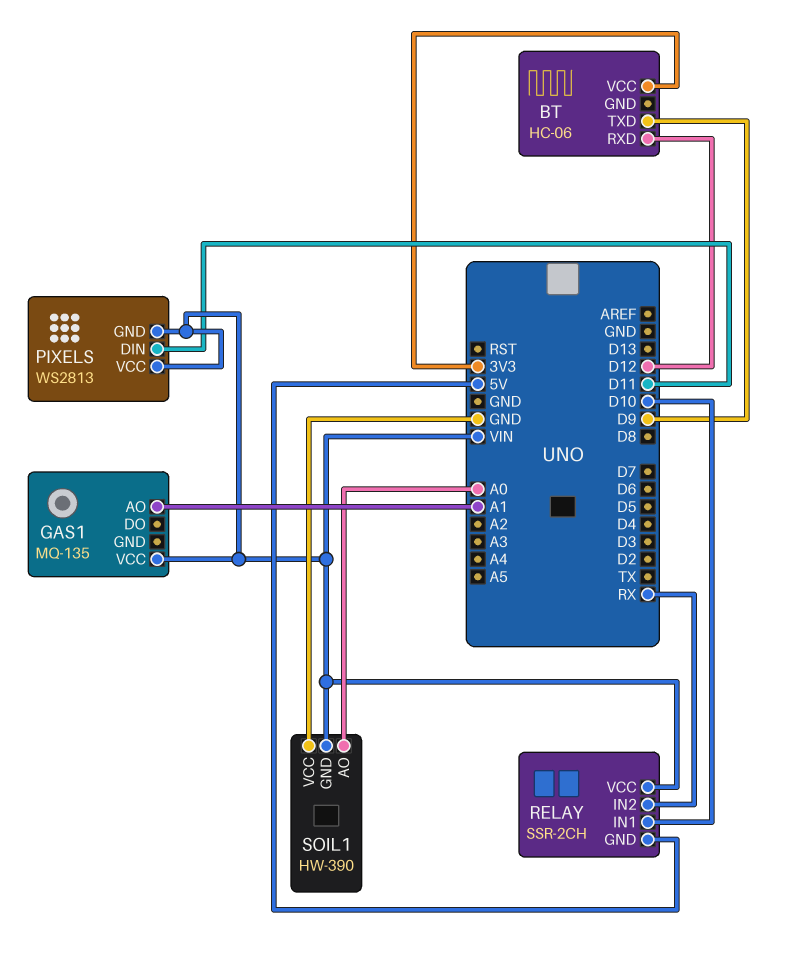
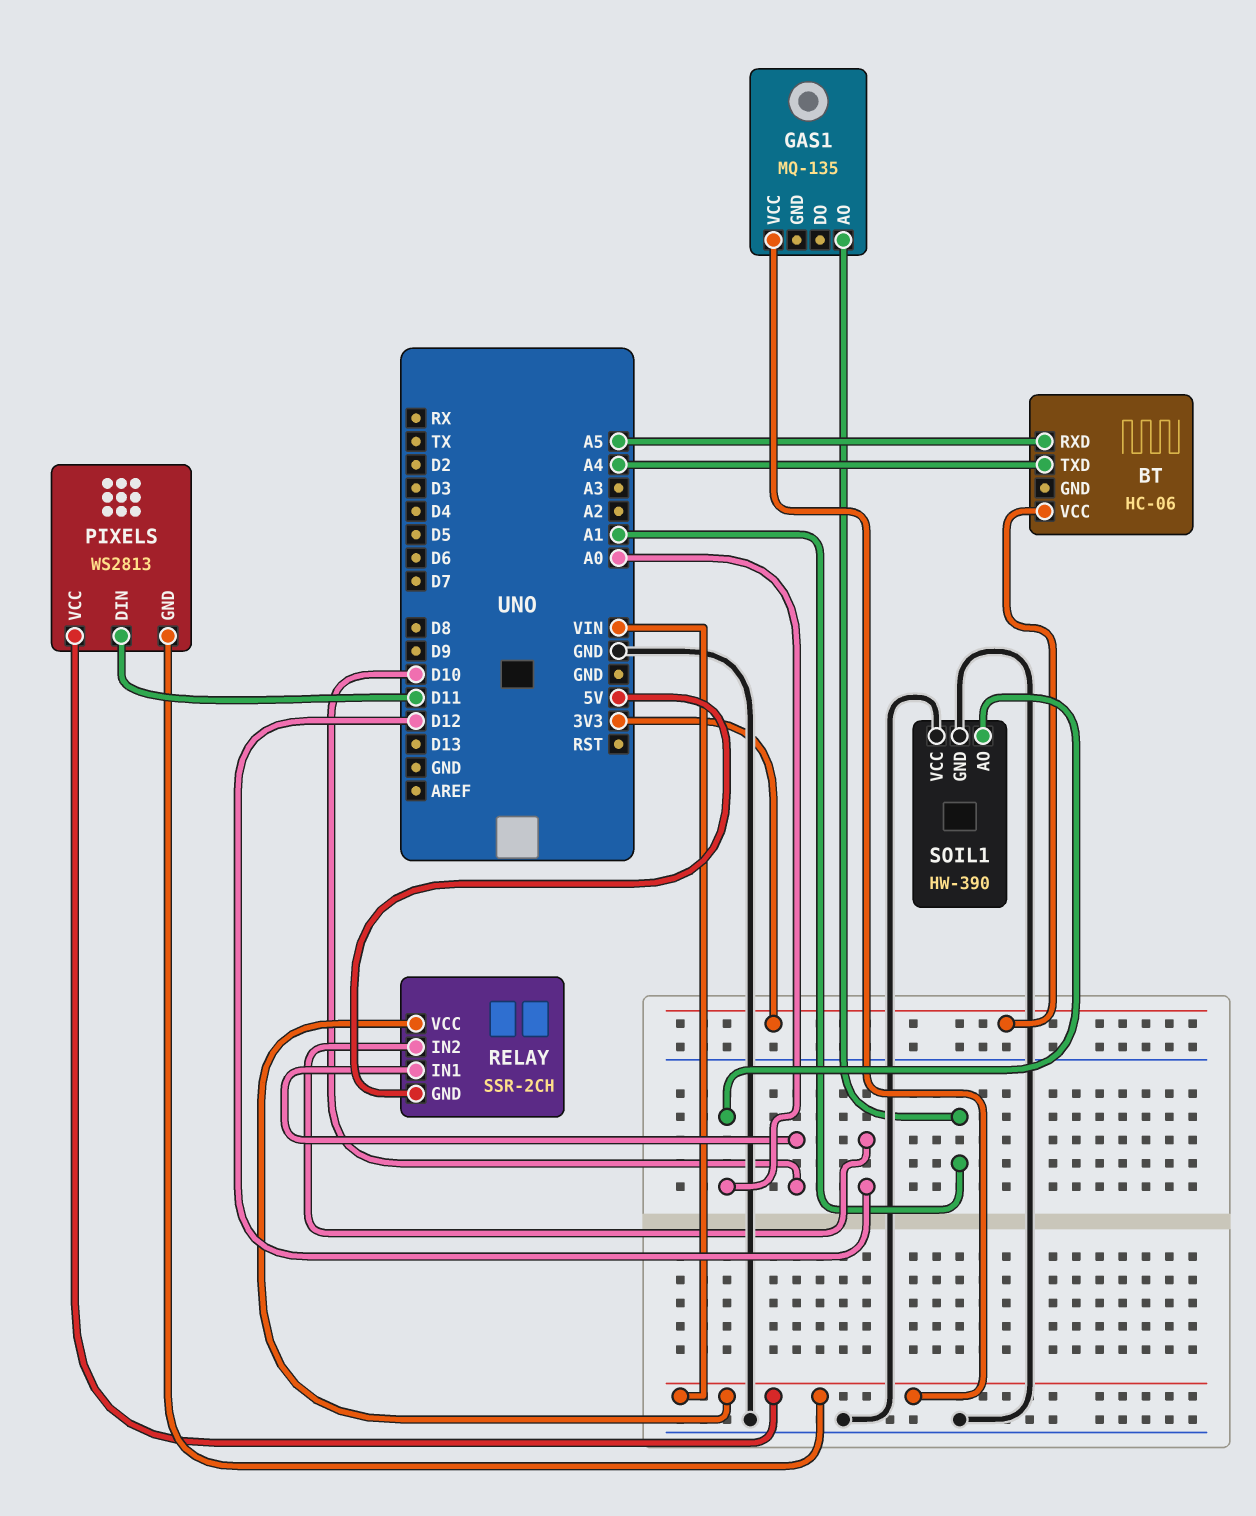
BT pin RXD: D12 -> A5
BT pin TXD: D9 -> A4
RELAY pin IN2: RX -> D12
SOIL1 pin GND: VIN -> GND

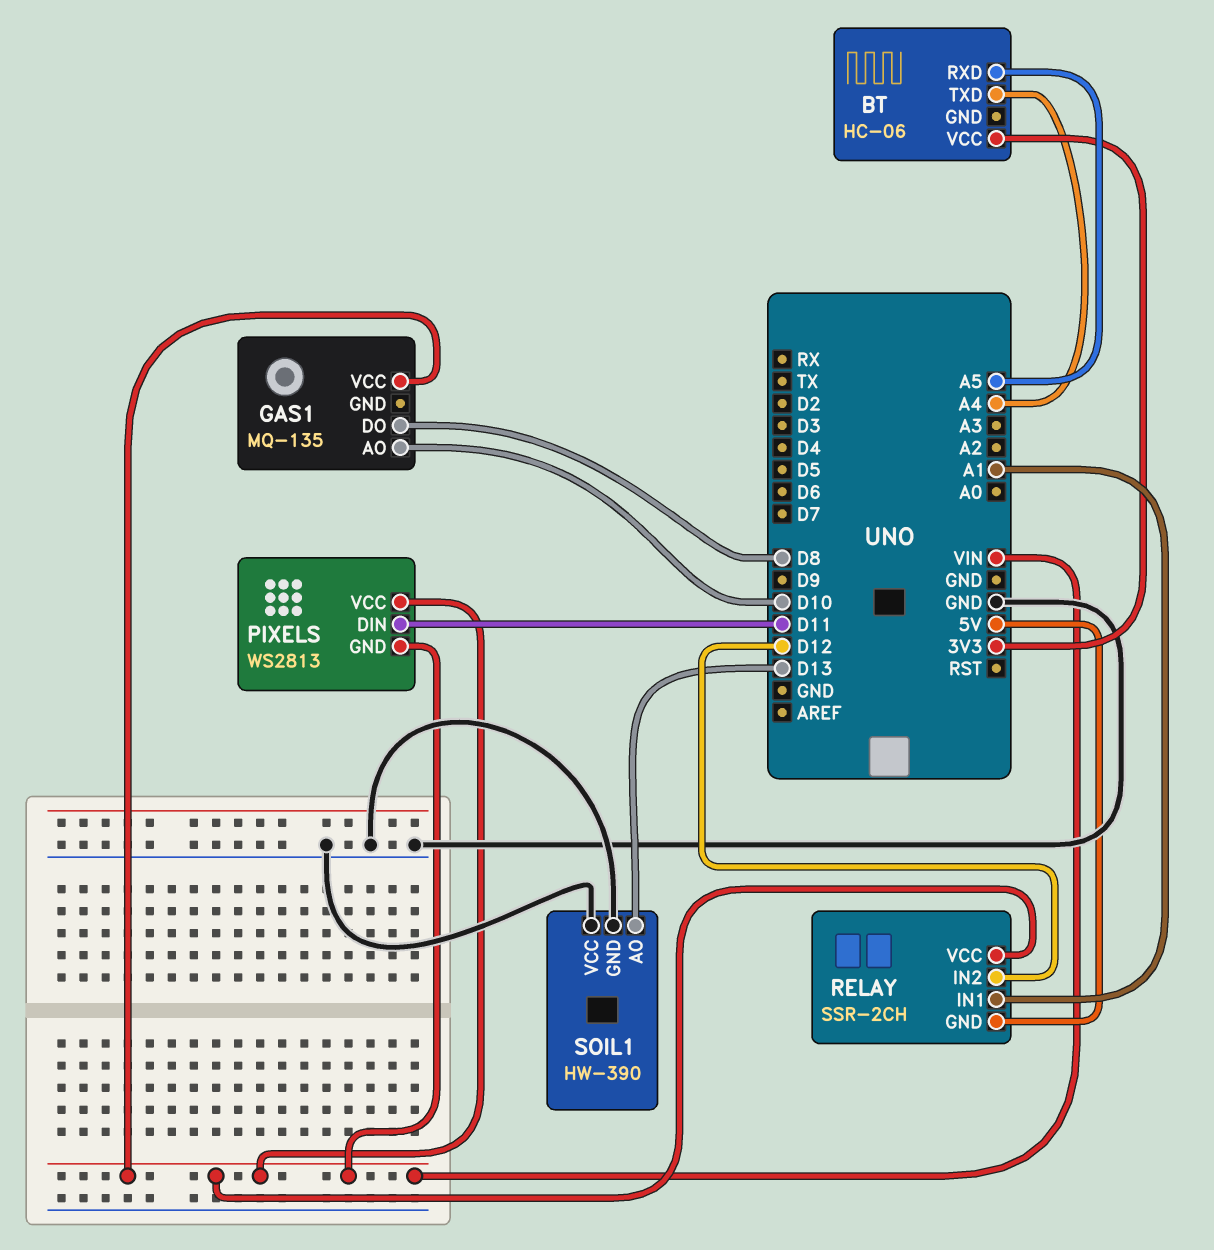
GAS1 pin AO: A1 -> D10
GAS1 pin DO: none -> D8
RELAY pin IN1: D10 -> A1
SOIL1 pin AO: A0 -> D13

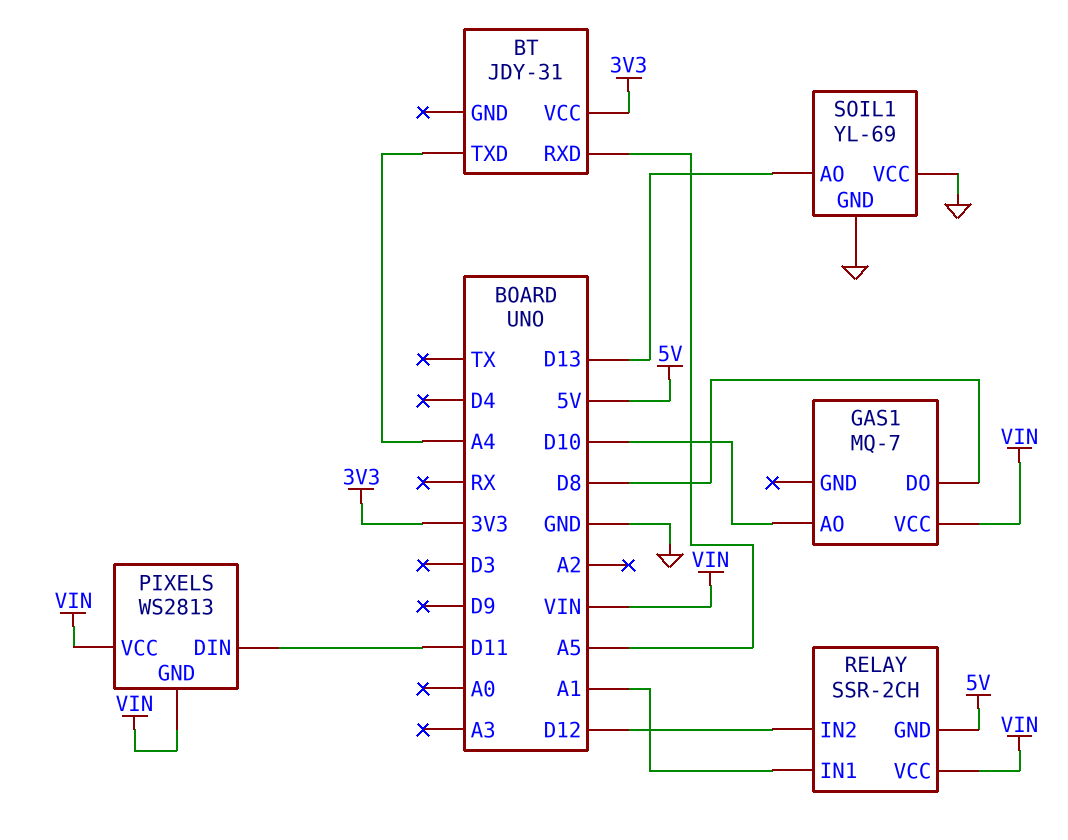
BT: HC-06 -> JDY-31
GAS1: MQ-135 -> MQ-7
SOIL1: HW-390 -> YL-69

